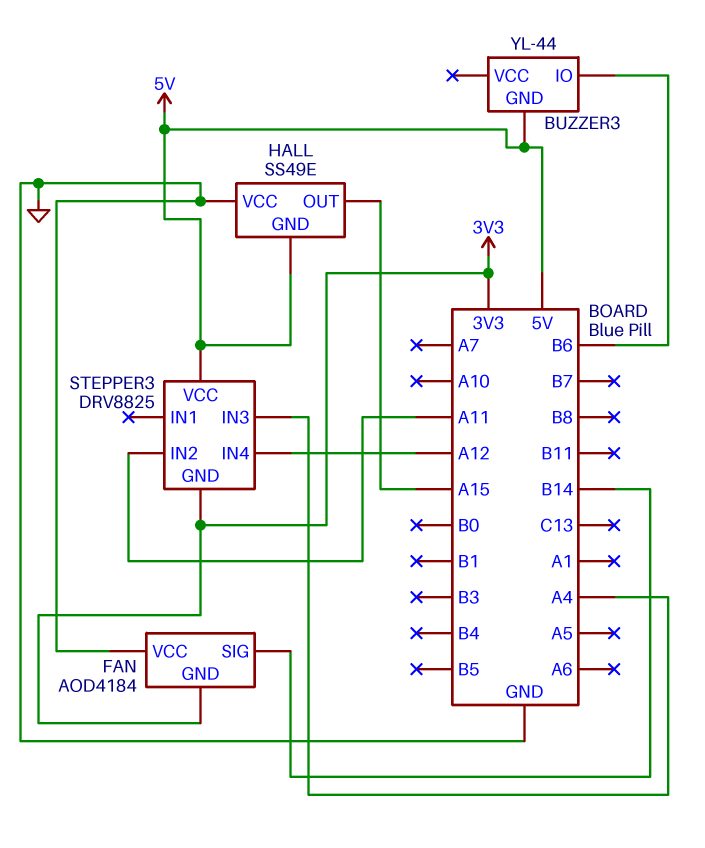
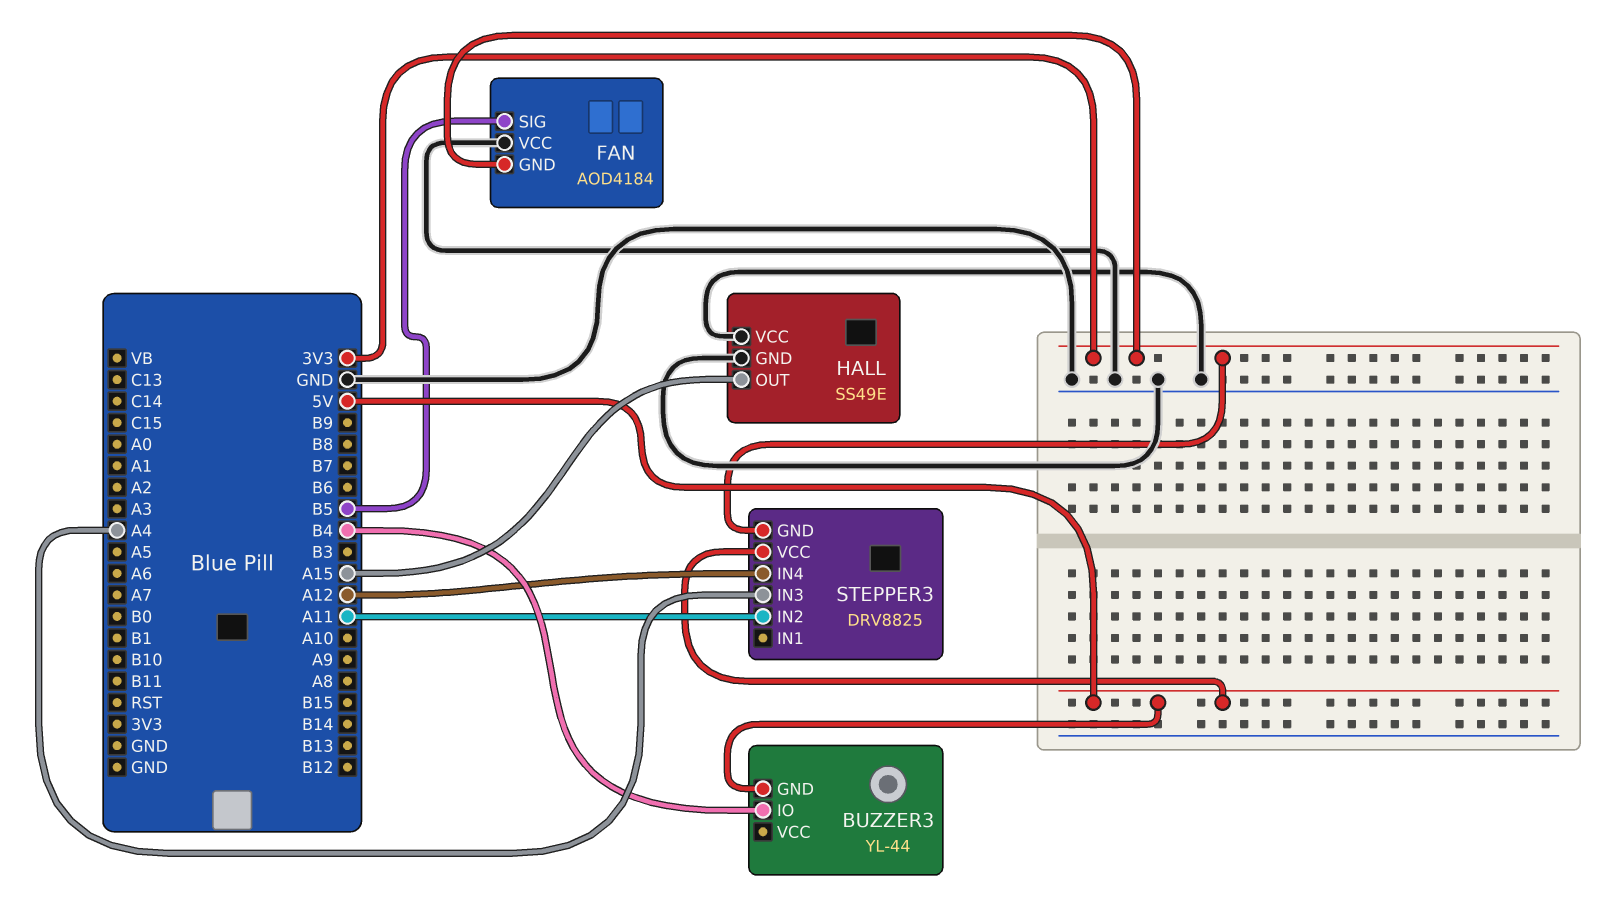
BUZZER3 pin IO: B6 -> B4
FAN pin SIG: B14 -> B5
HALL pin GND: 5V -> GND

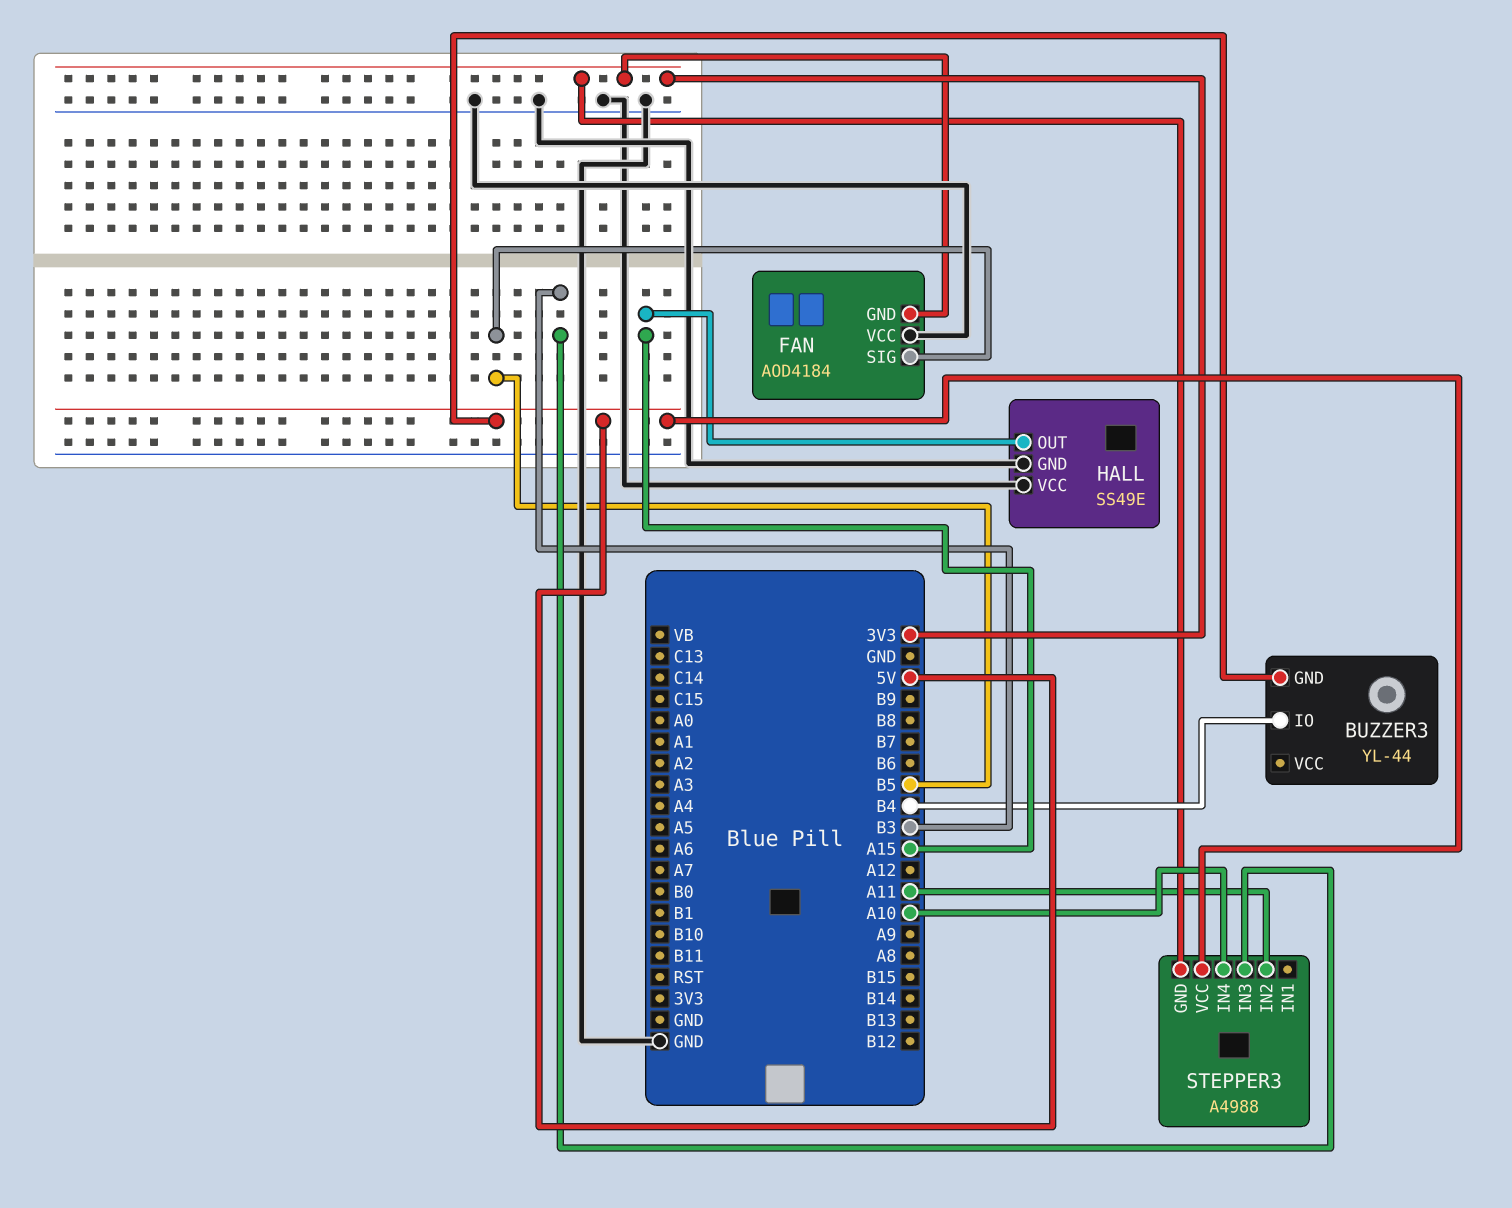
STEPPER3: DRV8825 -> A4988
STEPPER3 pin IN3: A4 -> B3
STEPPER3 pin IN4: A12 -> A10

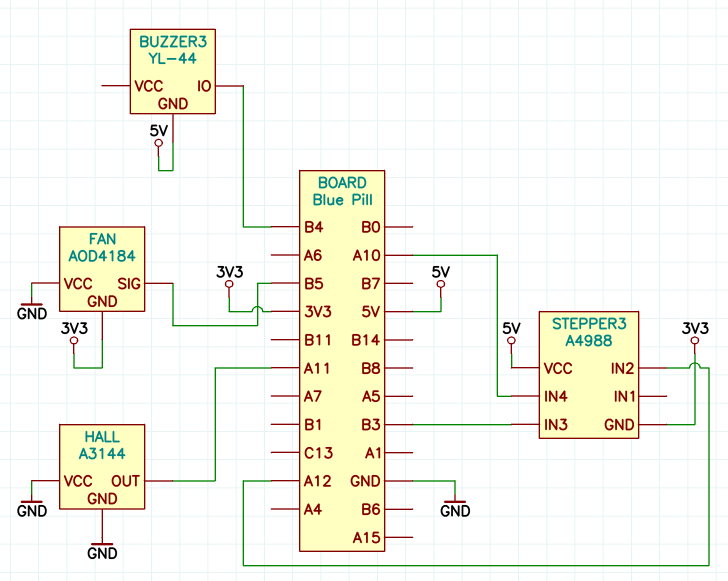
HALL: SS49E -> A3144
HALL pin OUT: A15 -> A11
STEPPER3 pin IN2: A11 -> A12

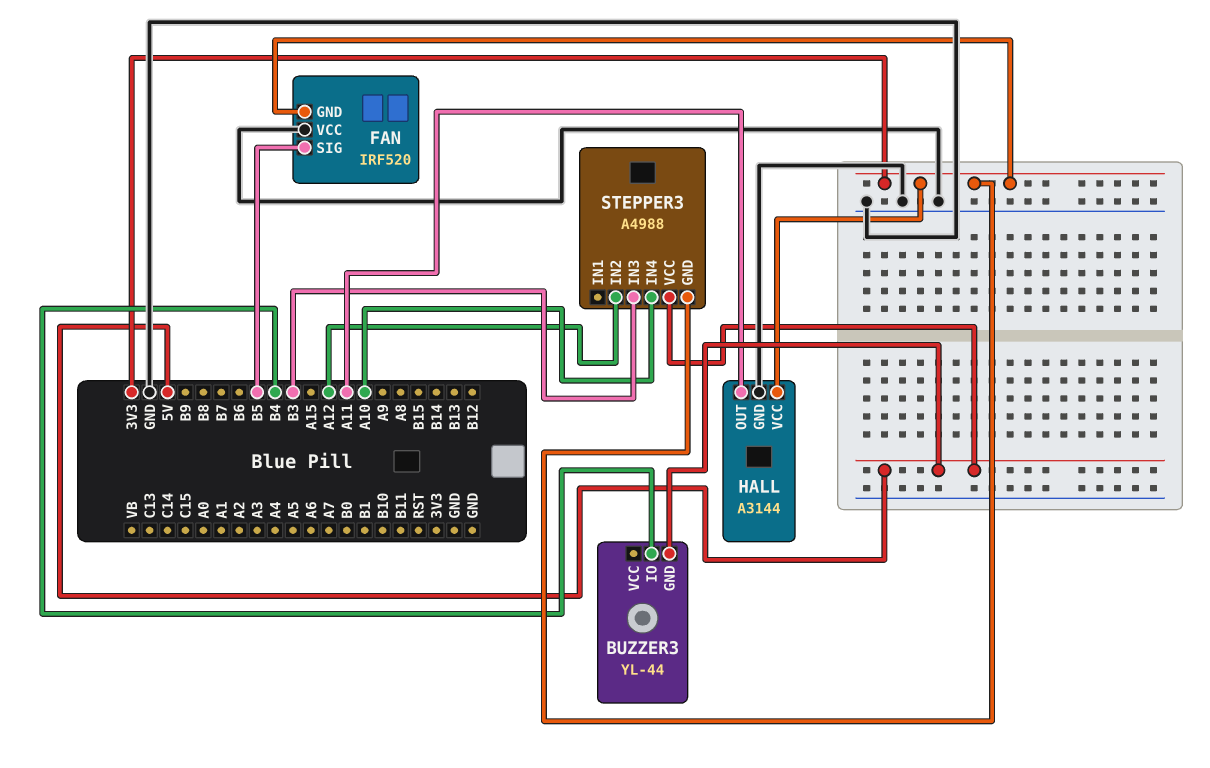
FAN: AOD4184 -> IRF520
HALL pin VCC: GND -> 3V3

